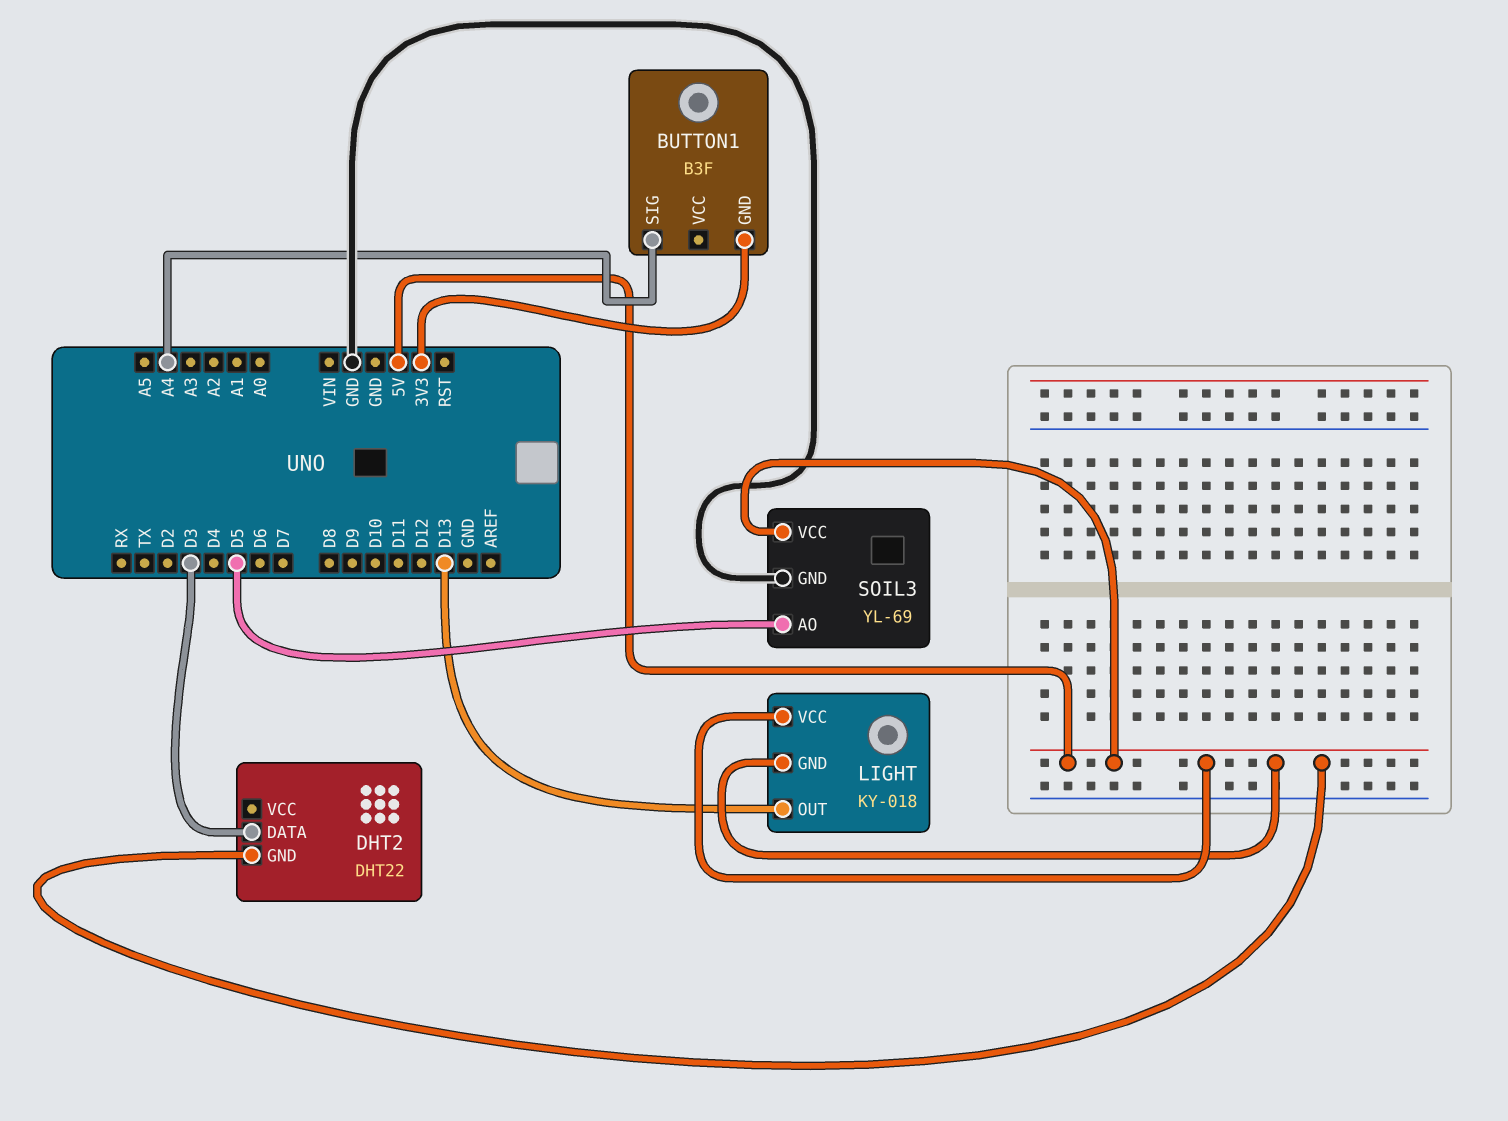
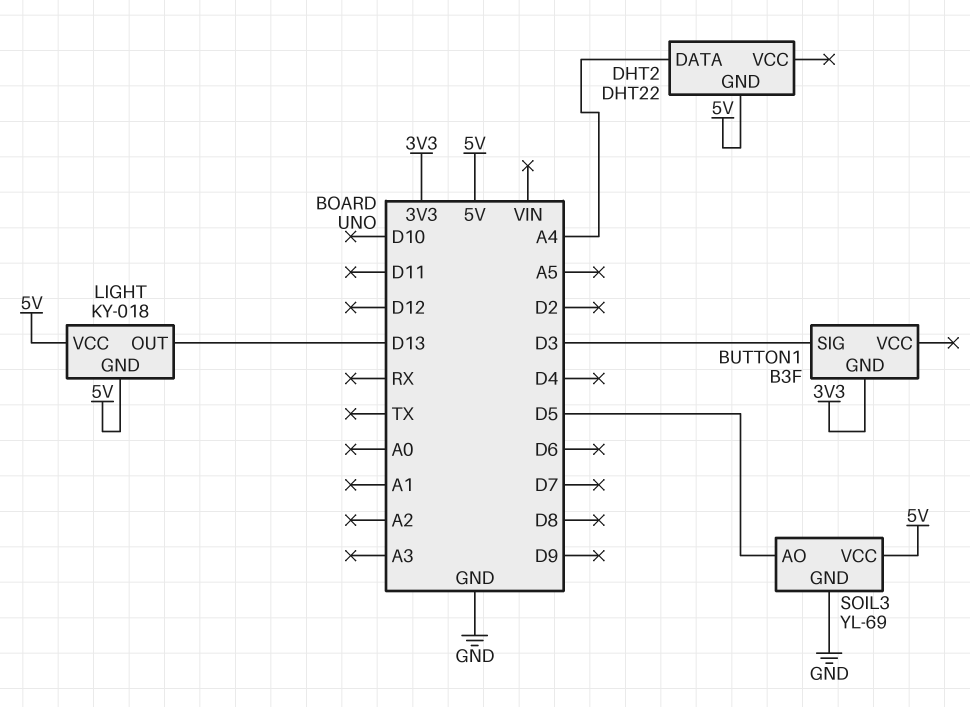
BUTTON1 pin SIG: A4 -> D3
DHT2 pin DATA: D3 -> A4

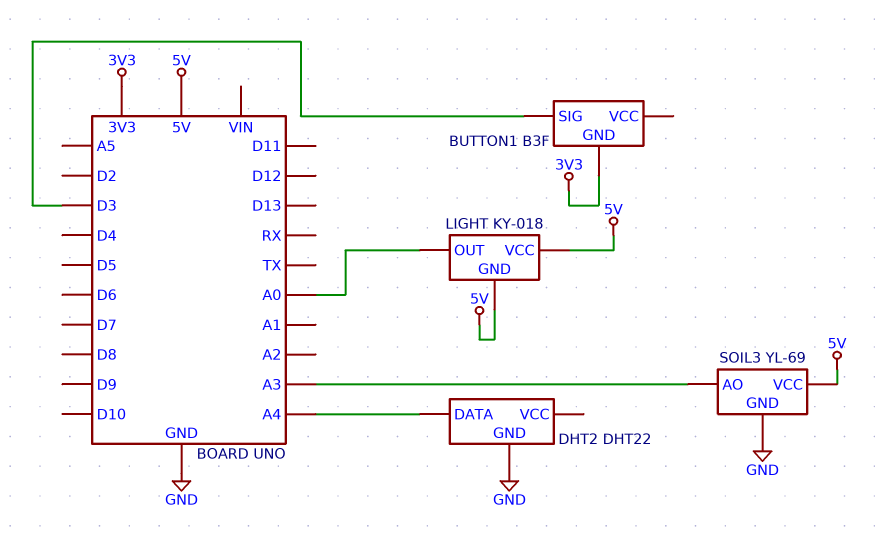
DHT2 pin GND: 5V -> GND
LIGHT pin OUT: D13 -> A0
SOIL3 pin AO: D5 -> A3

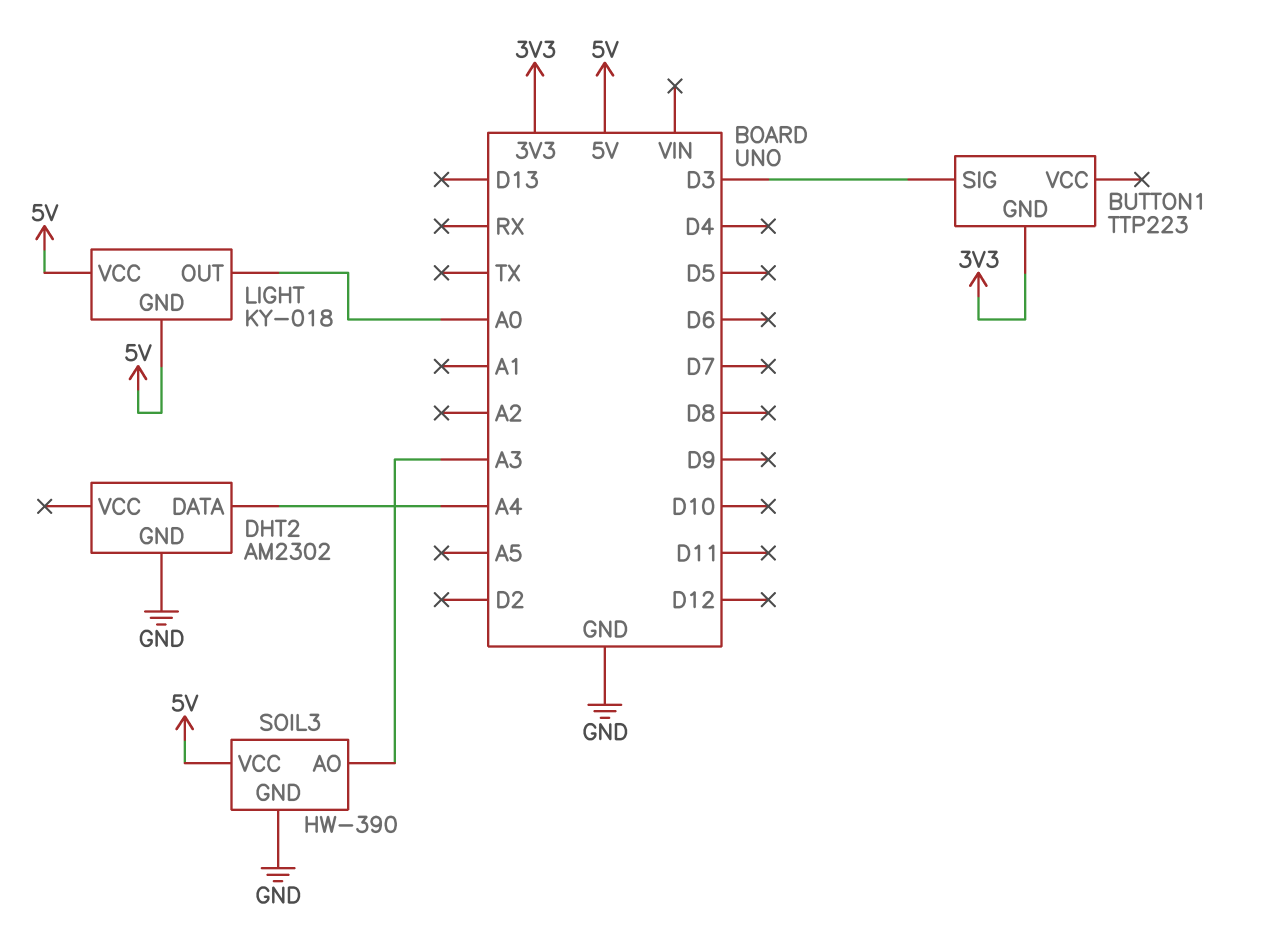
BUTTON1: B3F -> TTP223
DHT2: DHT22 -> AM2302
SOIL3: YL-69 -> HW-390

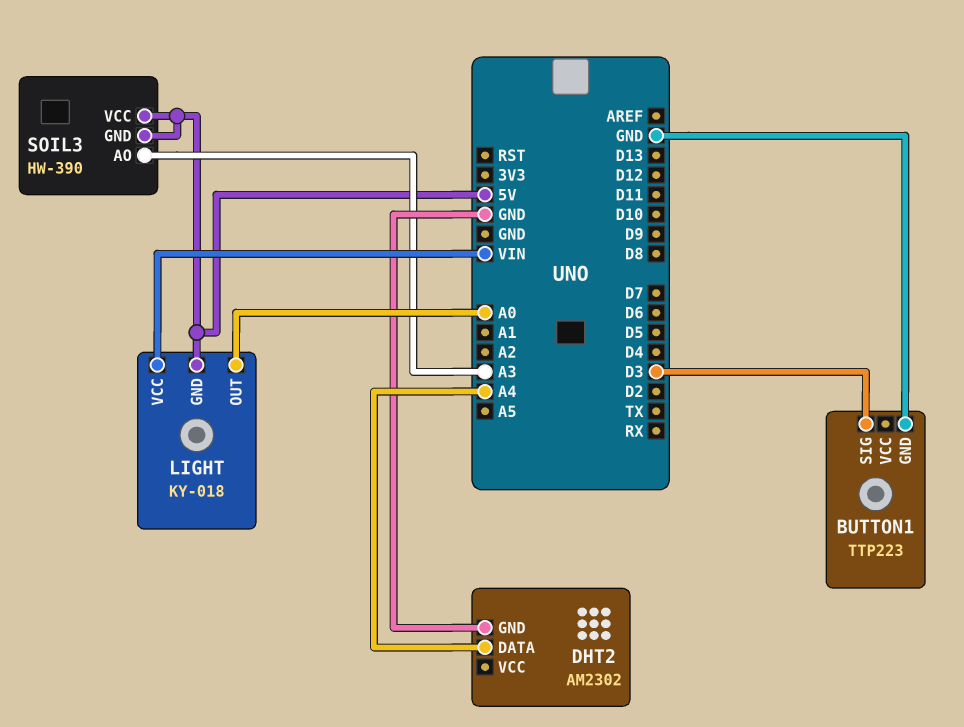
BUTTON1 pin GND: 3V3 -> GND
LIGHT pin VCC: 5V -> VIN
SOIL3 pin GND: GND -> 5V

